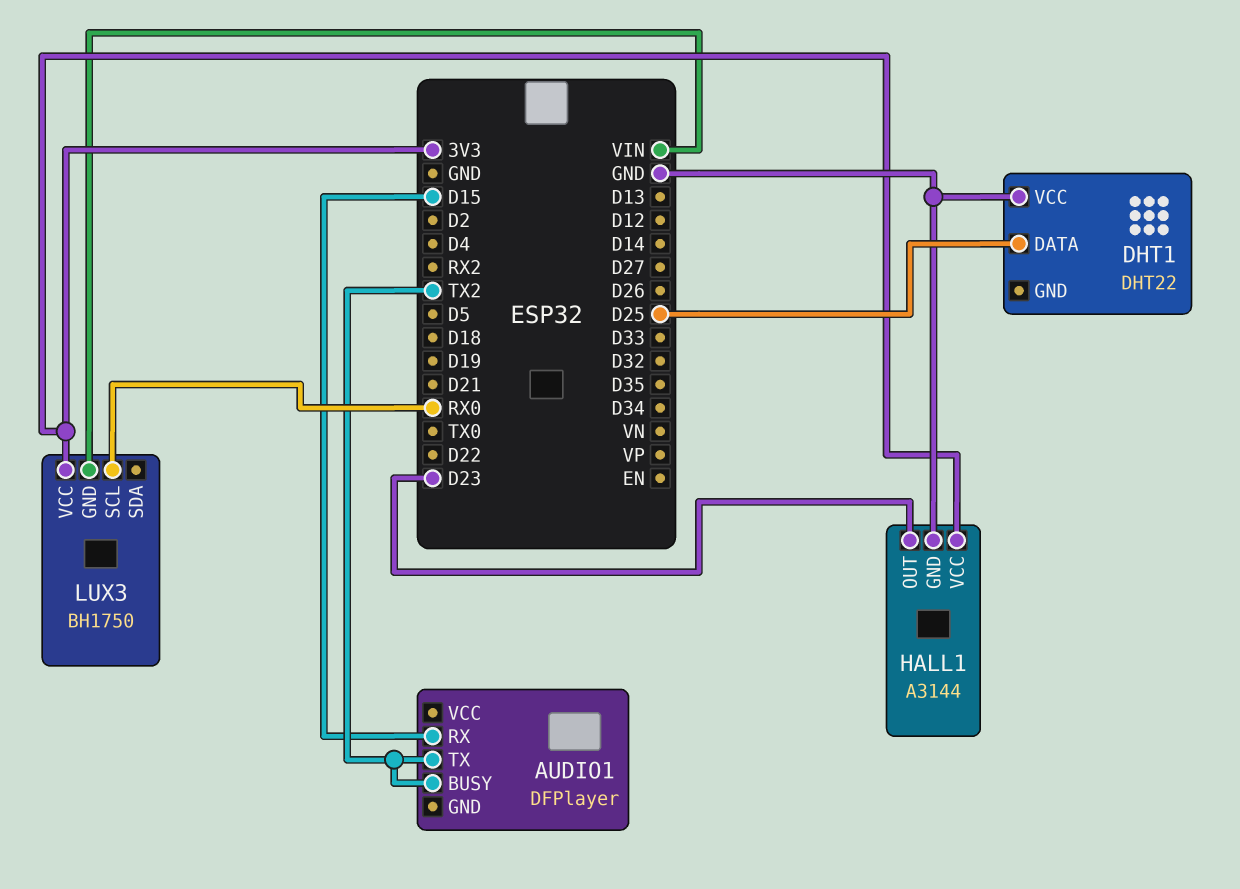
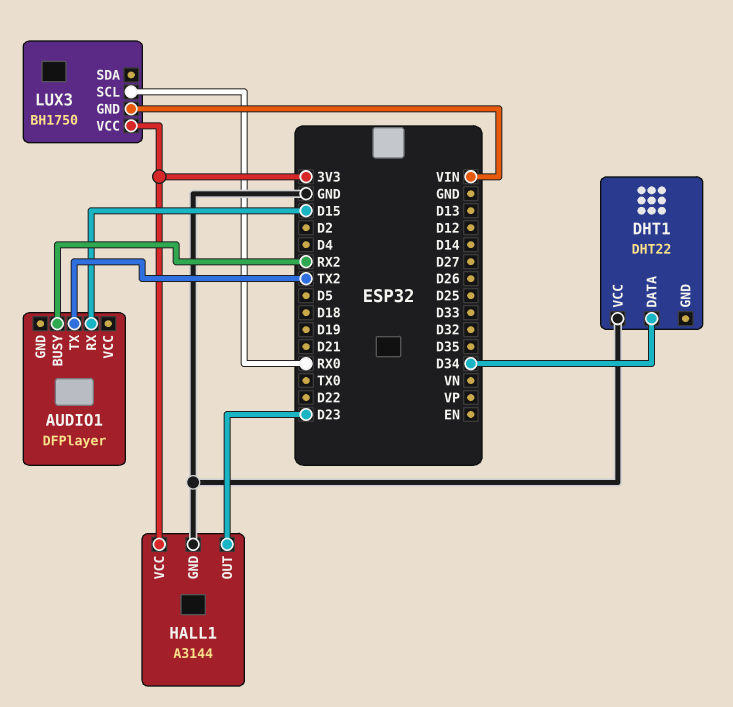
AUDIO1 pin BUSY: TX2 -> RX2
DHT1 pin DATA: D25 -> D34

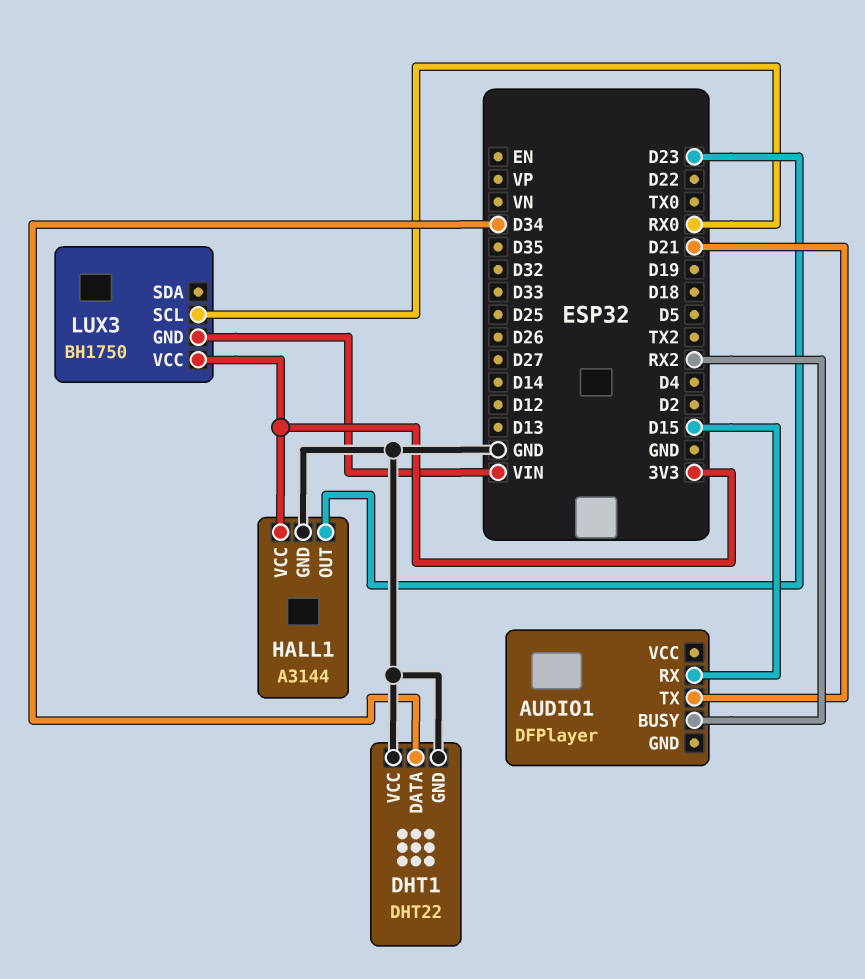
AUDIO1 pin TX: TX2 -> D21
DHT1 pin GND: none -> GND

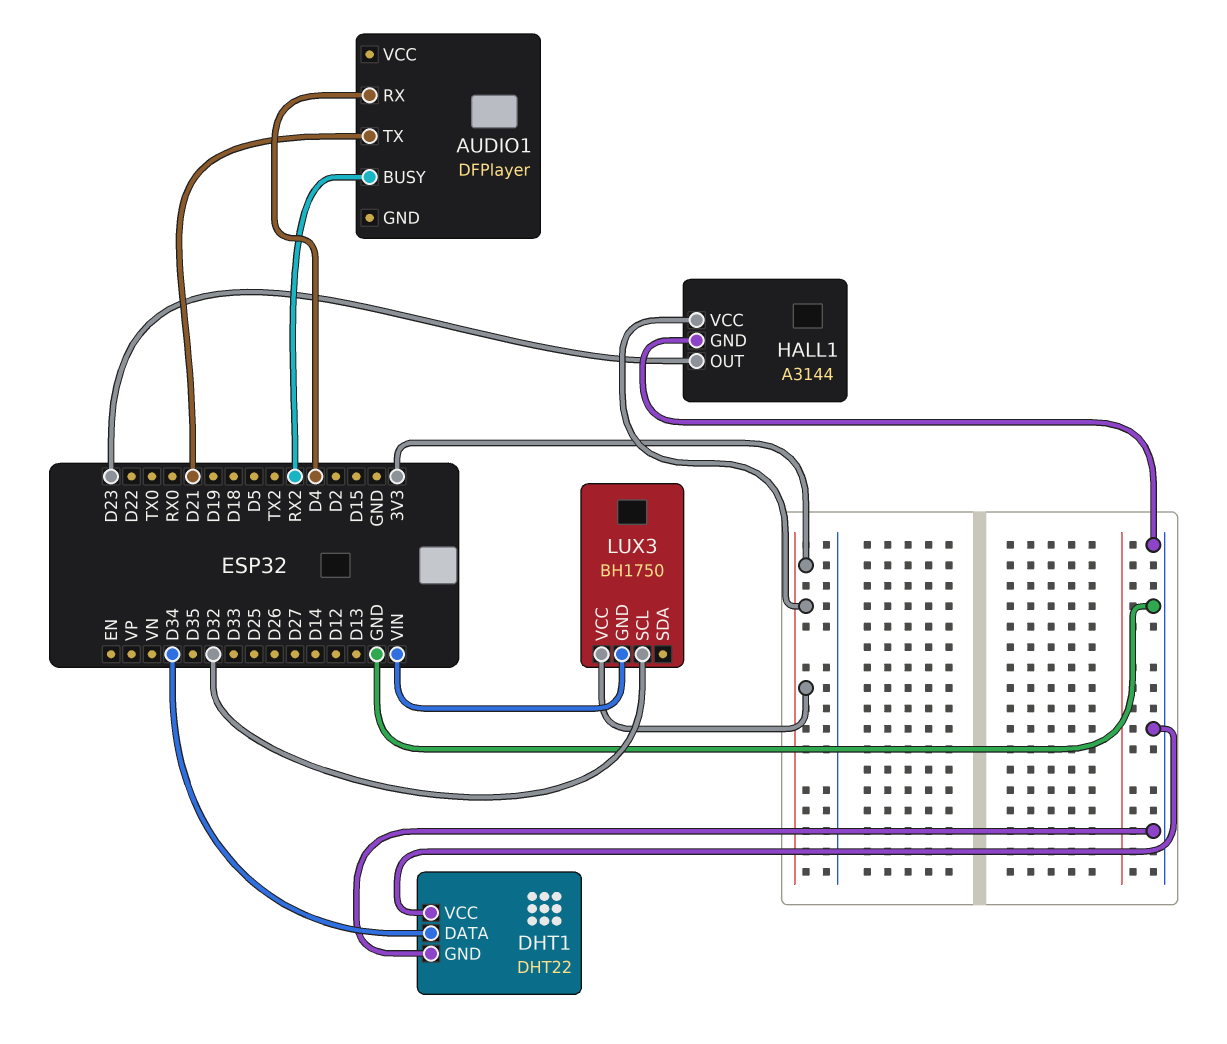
AUDIO1 pin RX: D15 -> D4
LUX3 pin SCL: RX0 -> D32

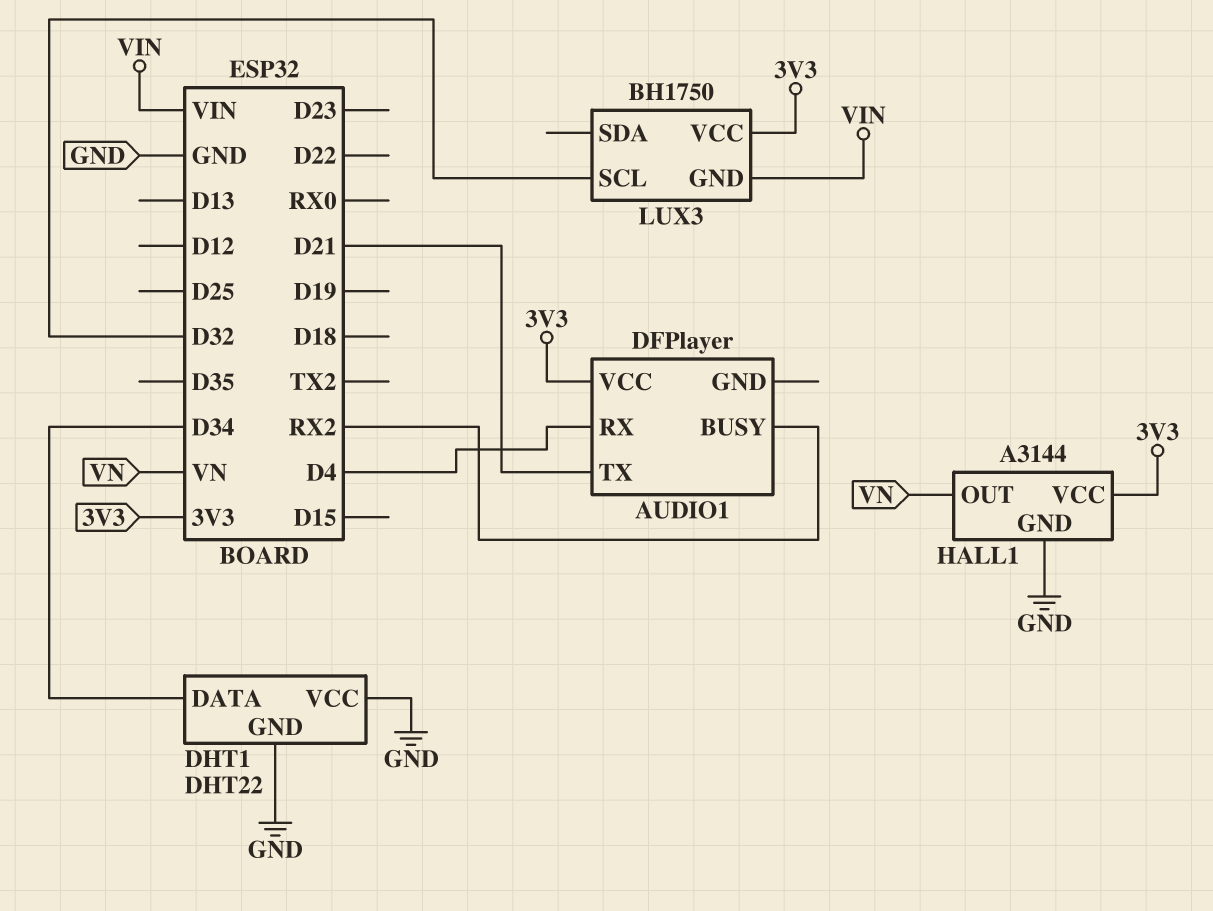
AUDIO1 pin VCC: none -> 3V3
HALL1 pin OUT: D23 -> VN

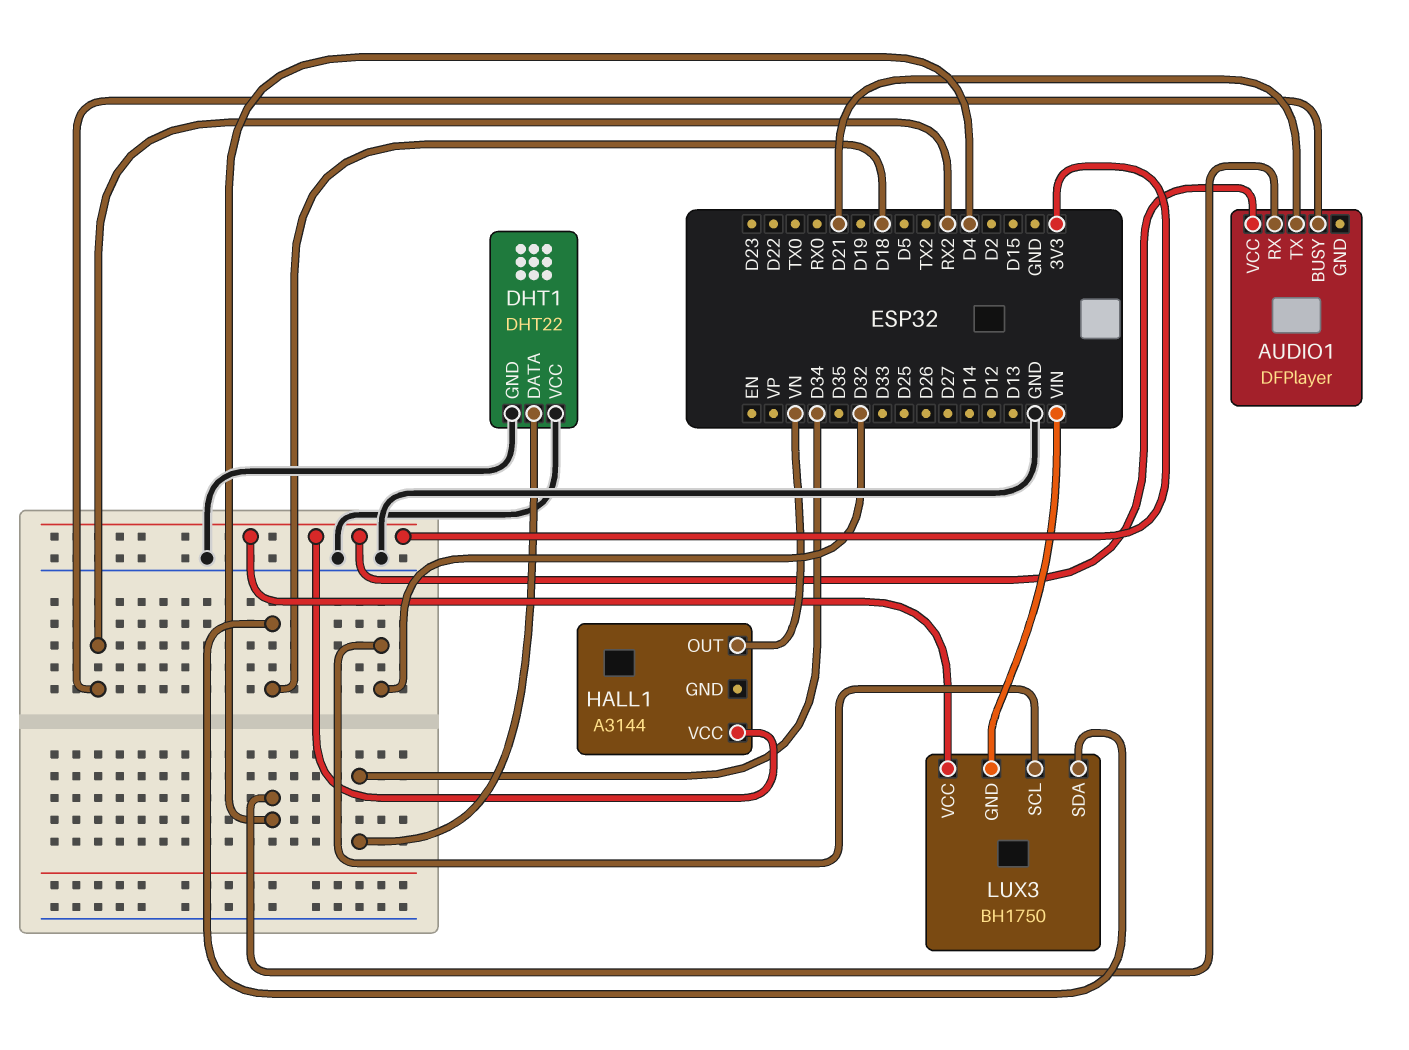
HALL1 pin GND: GND -> none
LUX3 pin SDA: none -> D18

